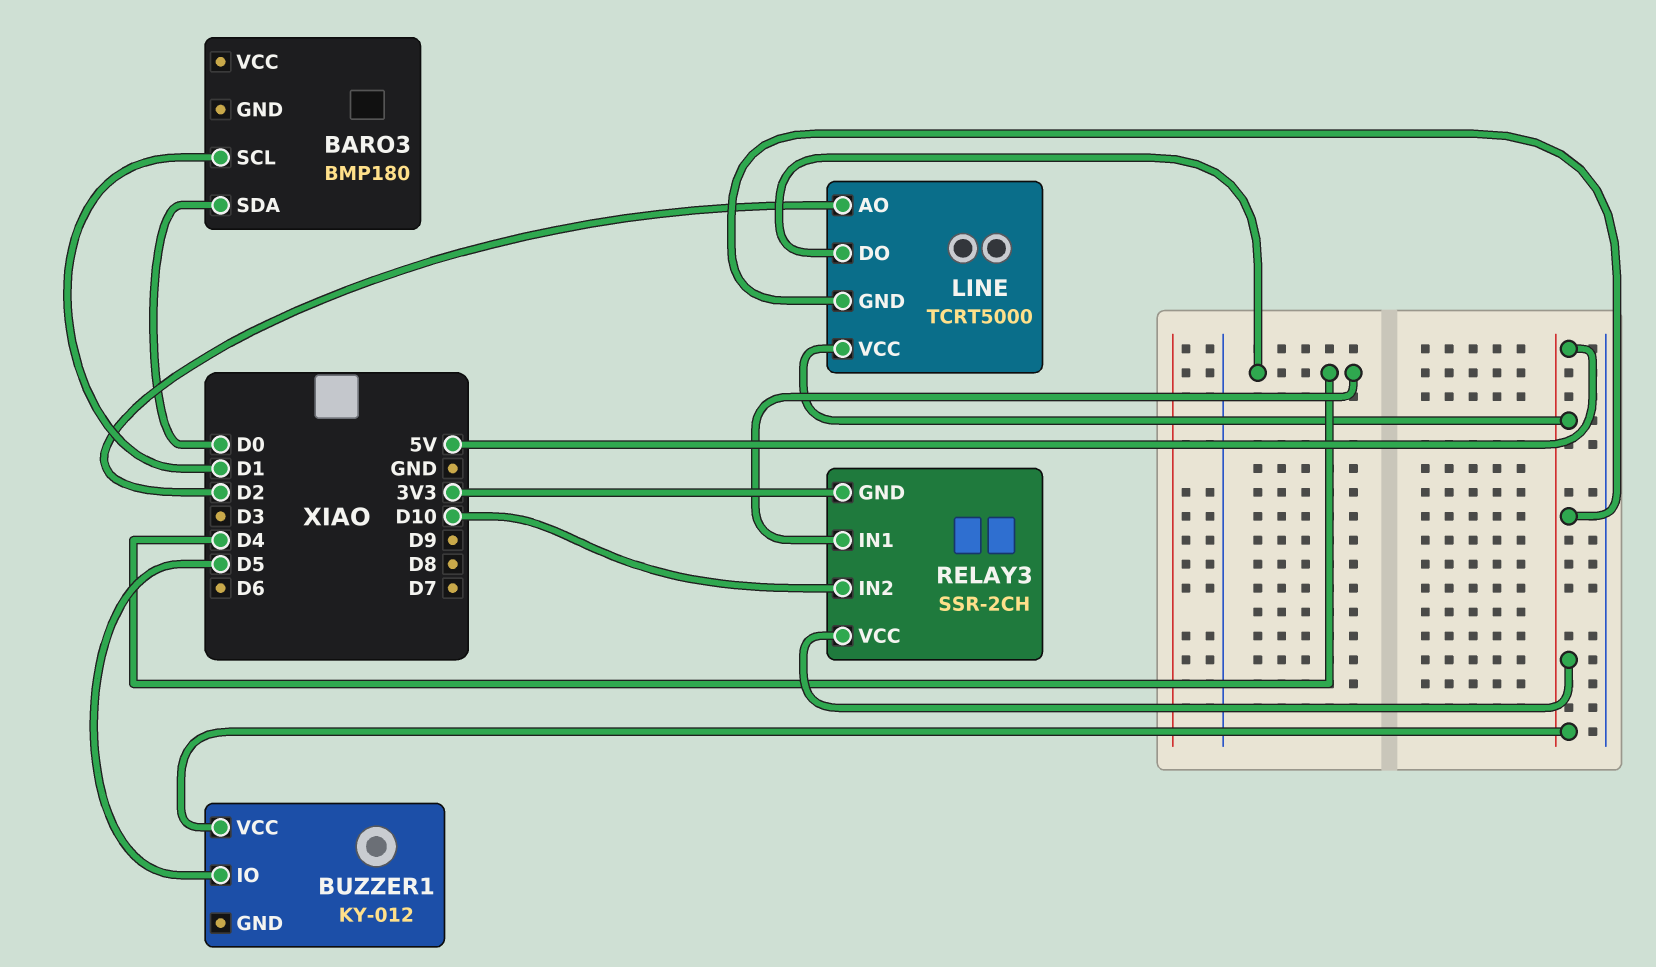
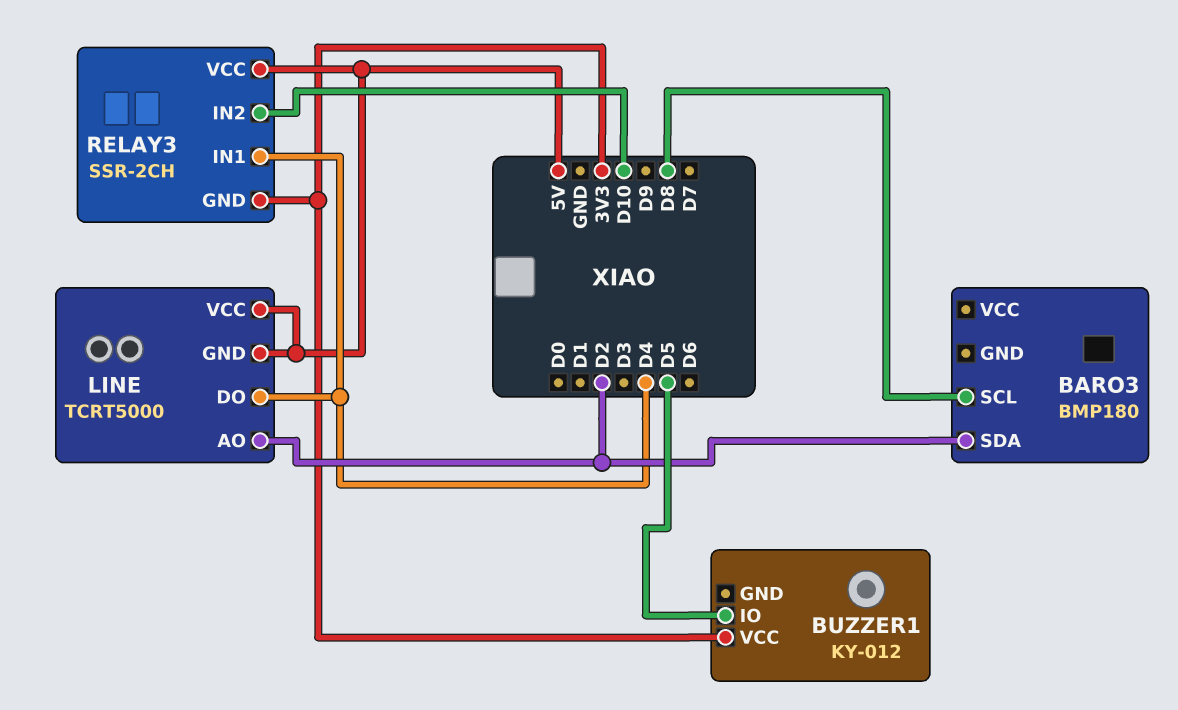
BARO3 pin SCL: D1 -> D8
BARO3 pin SDA: D0 -> D2
BUZZER1 pin VCC: 5V -> 3V3

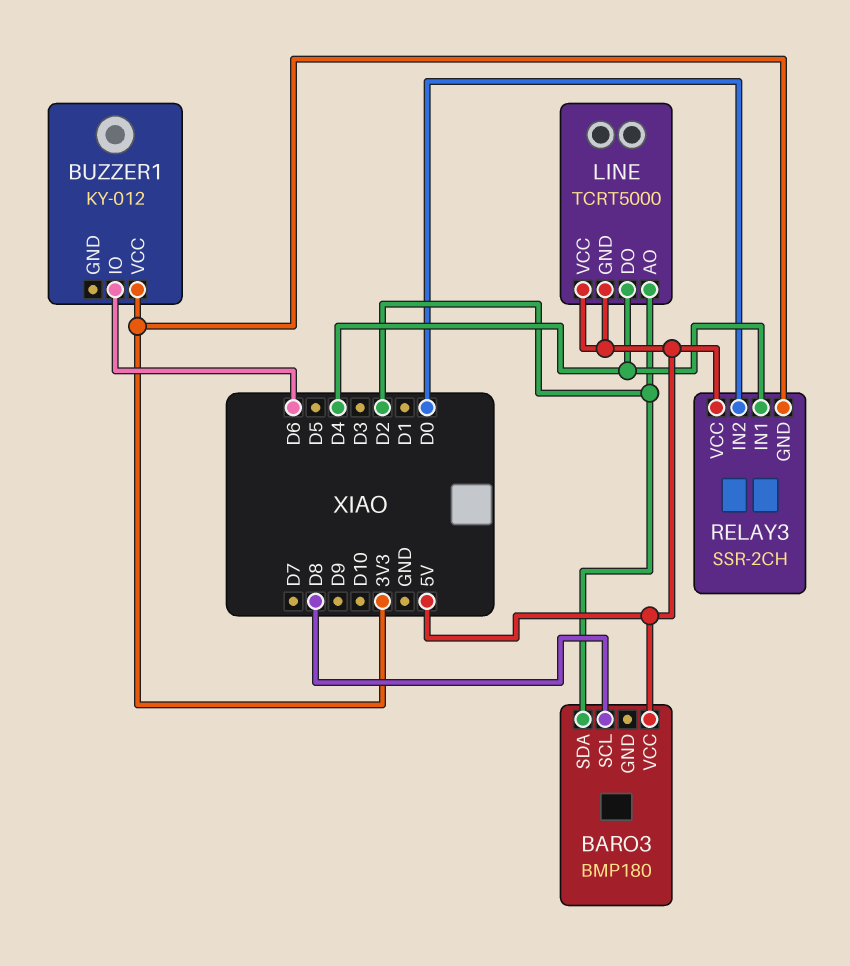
BARO3 pin VCC: none -> 5V
BUZZER1 pin IO: D5 -> D6
RELAY3 pin IN2: D10 -> D0

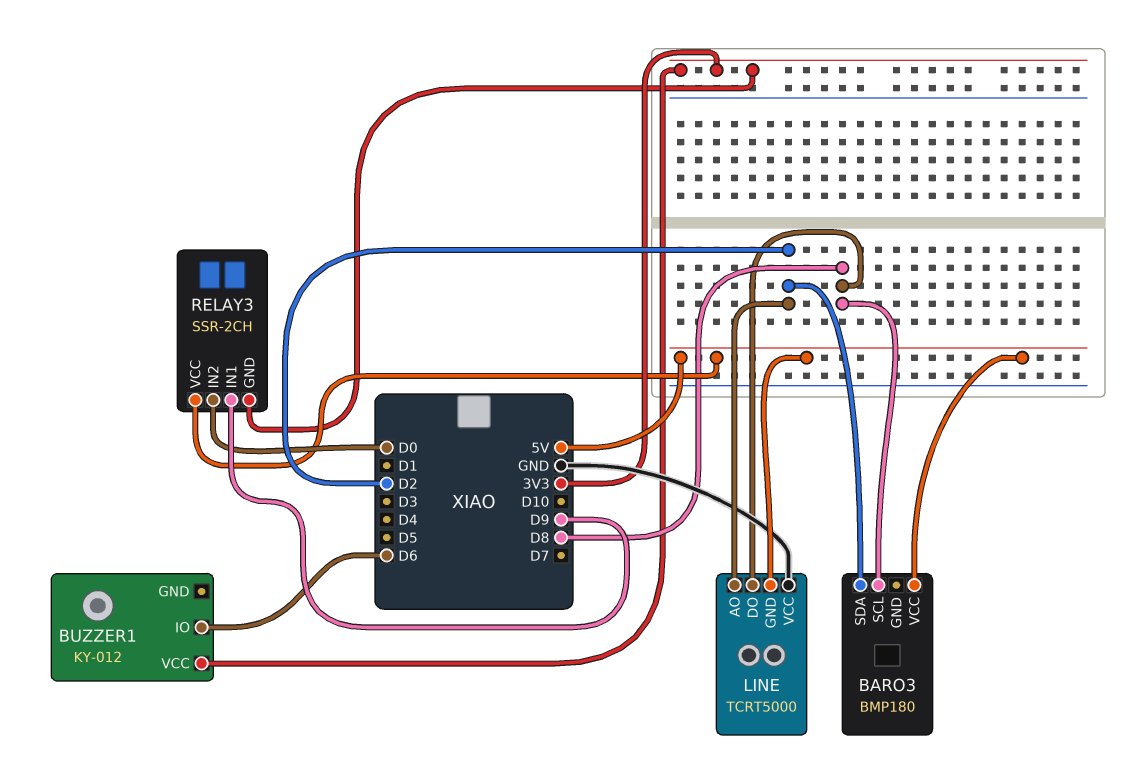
LINE pin DO: D4 -> D8
LINE pin VCC: 5V -> GND
RELAY3 pin IN1: D4 -> D9

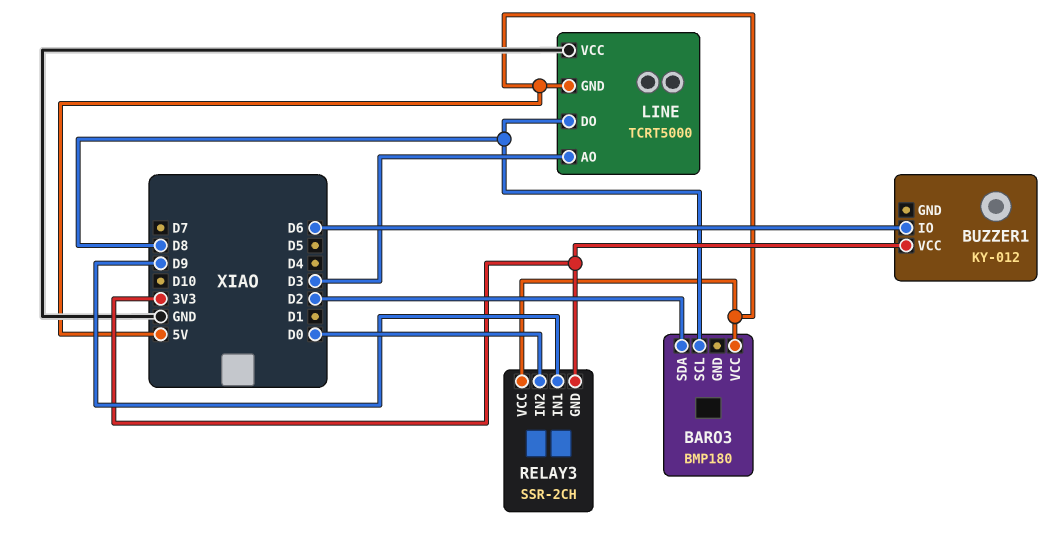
LINE pin AO: D2 -> D3

